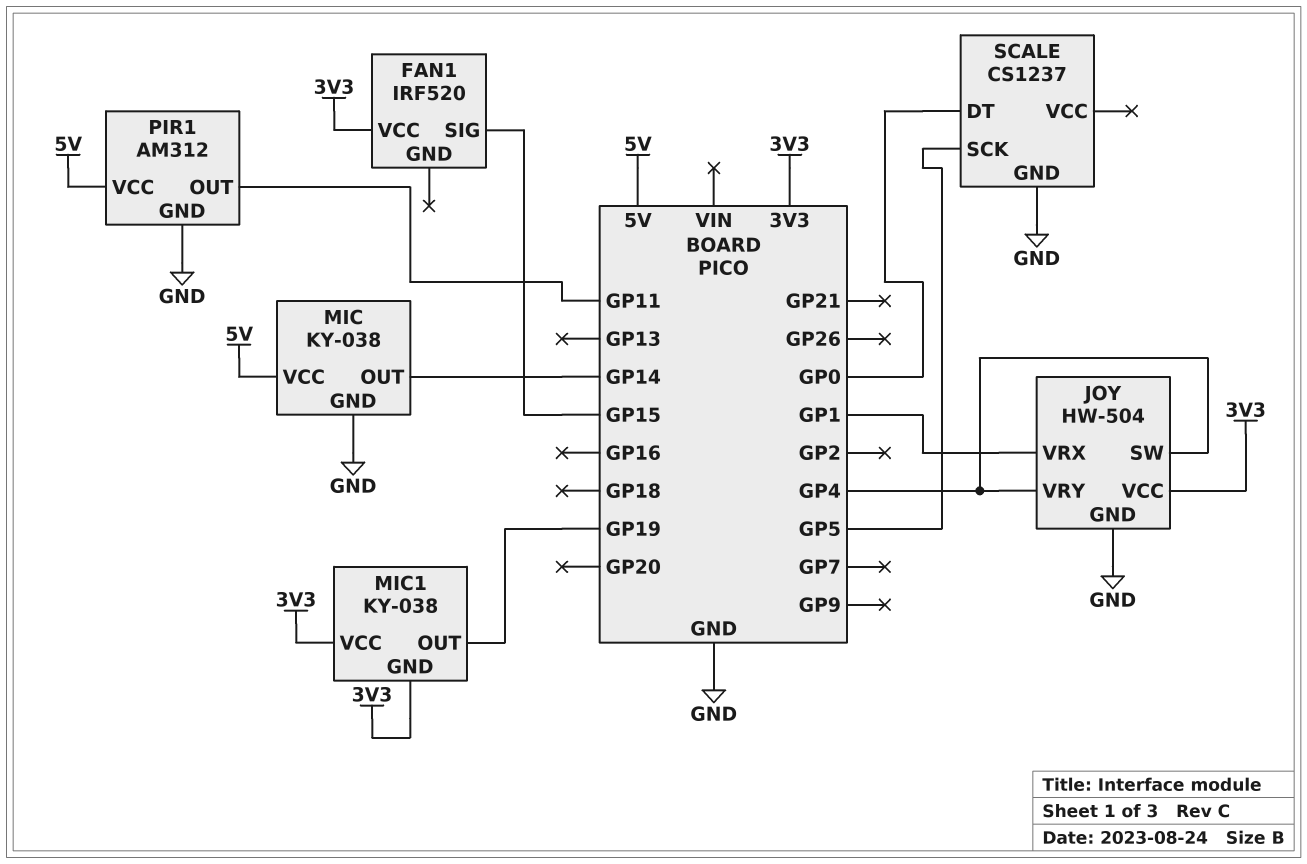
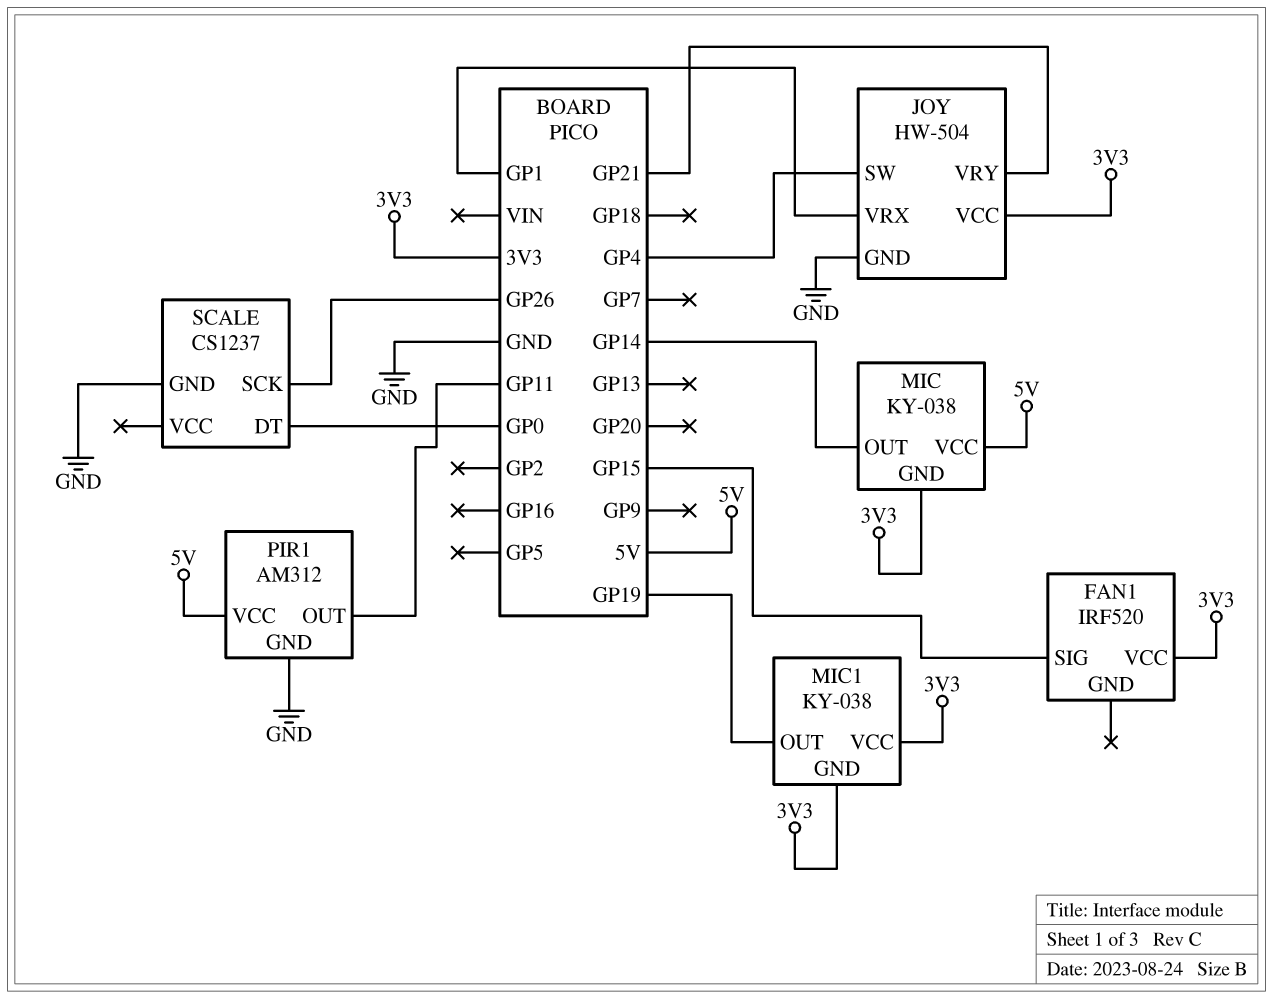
JOY pin VRY: GP4 -> GP21
MIC pin GND: GND -> 3V3
SCALE pin SCK: GP5 -> GP26

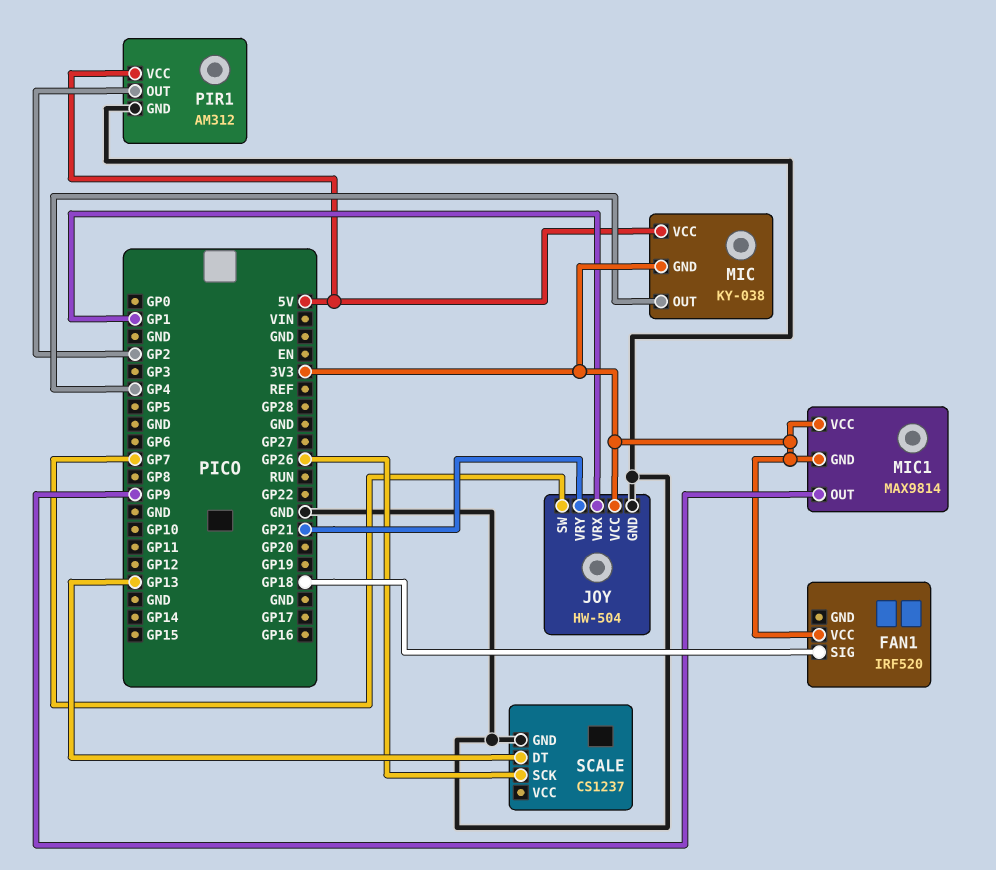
FAN1 pin SIG: GP15 -> GP18
JOY pin SW: GP4 -> GP7
MIC pin OUT: GP14 -> GP4
MIC1: KY-038 -> MAX9814
MIC1 pin OUT: GP19 -> GP9
PIR1 pin OUT: GP11 -> GP2
SCALE pin DT: GP0 -> GP13

